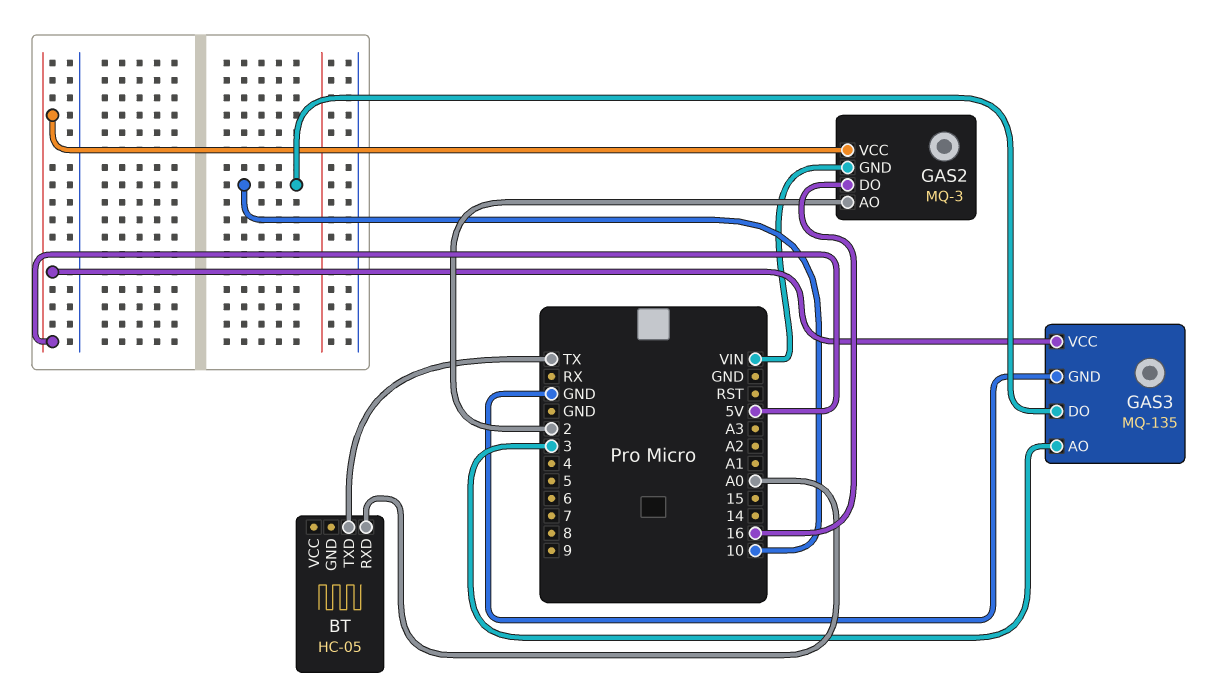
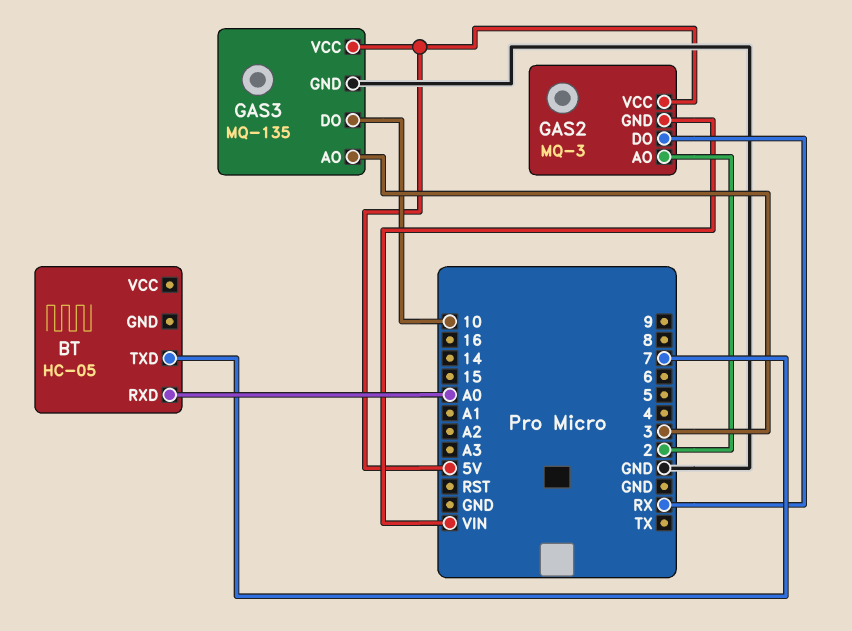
BT pin TXD: TX -> 7
GAS2 pin DO: 16 -> RX

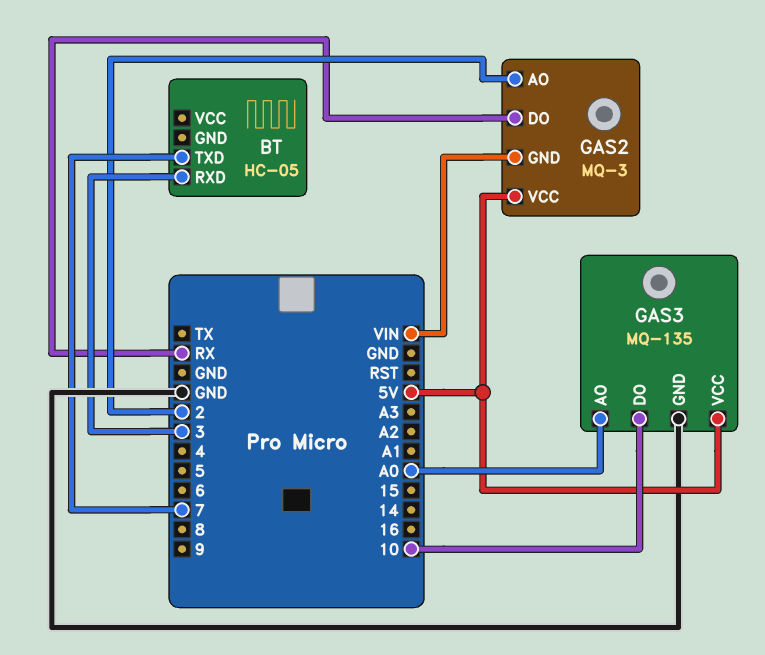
BT pin RXD: A0 -> 3
GAS3 pin AO: 3 -> A0

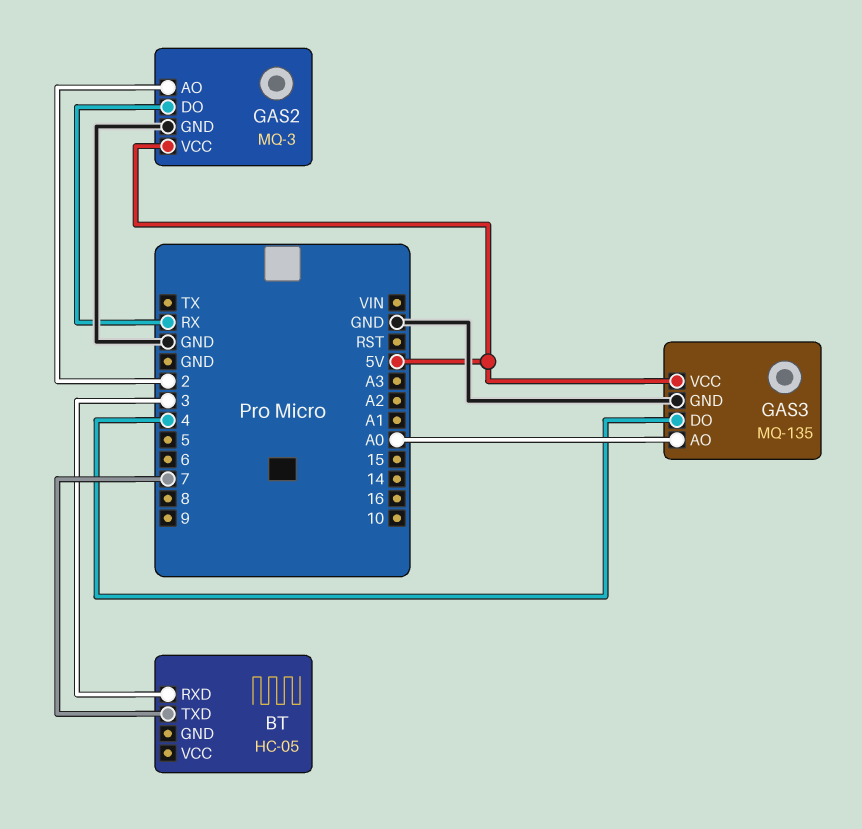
GAS2 pin GND: VIN -> GND
GAS3 pin DO: 10 -> 4

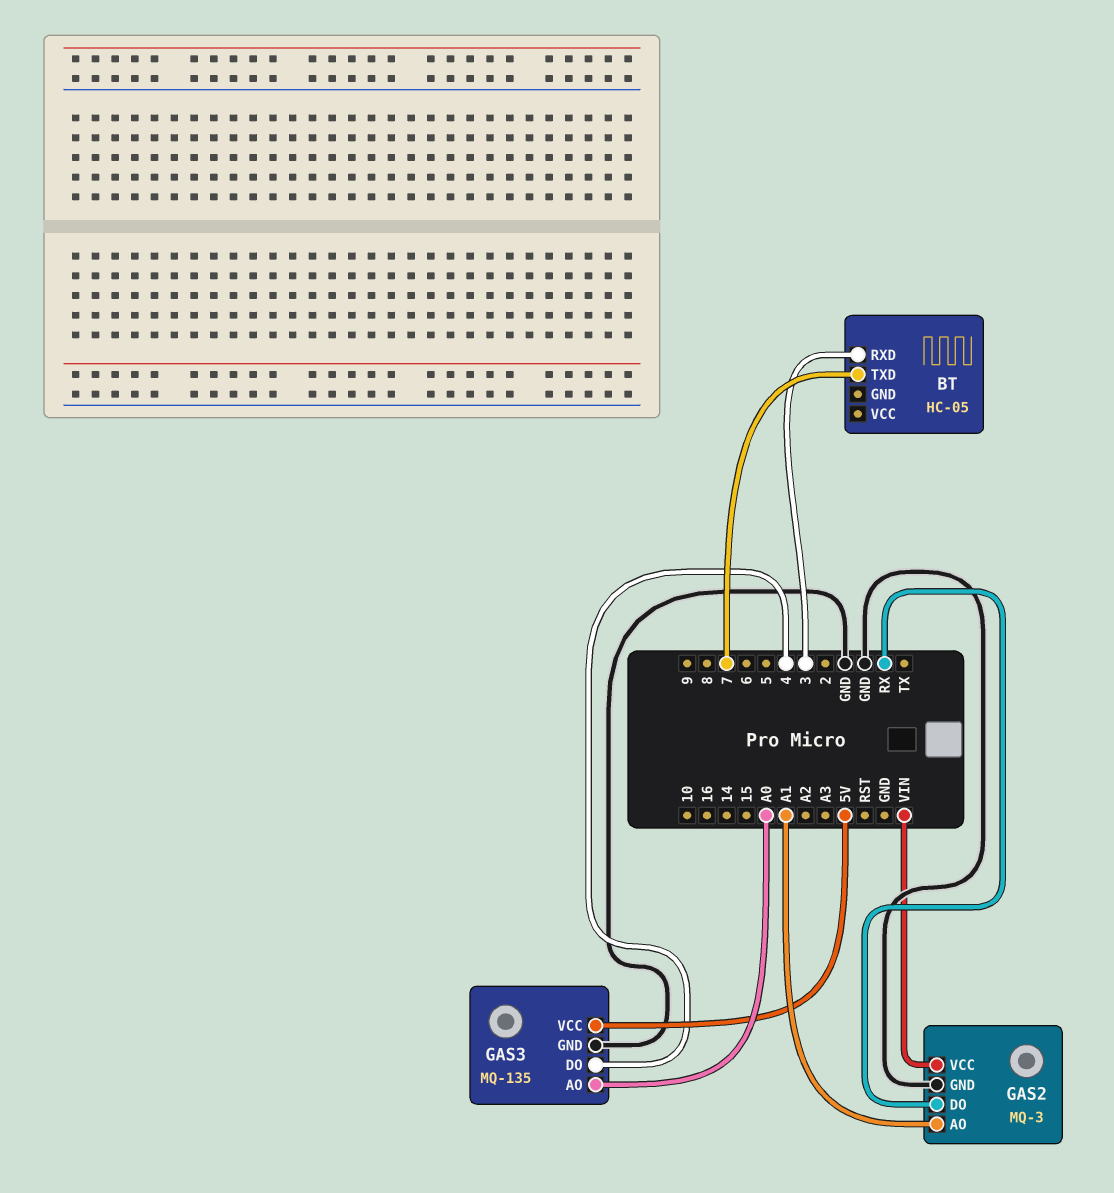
GAS2 pin AO: 2 -> A1
GAS2 pin VCC: 5V -> VIN

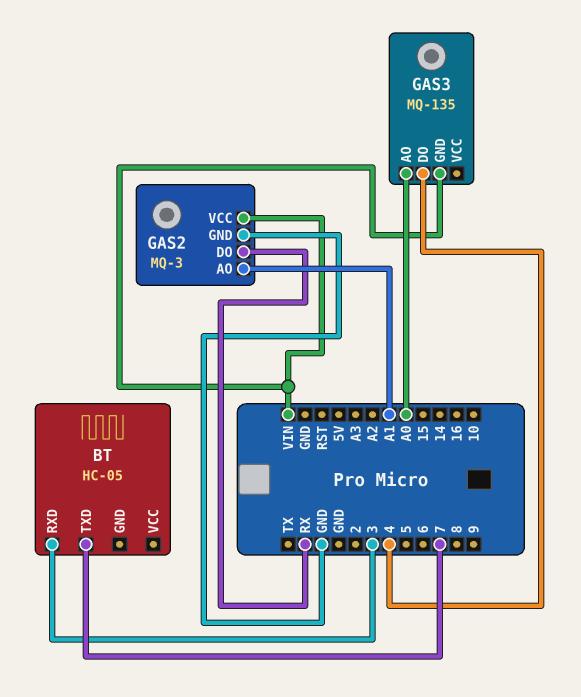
GAS3 pin GND: GND -> VIN
GAS3 pin VCC: 5V -> none

